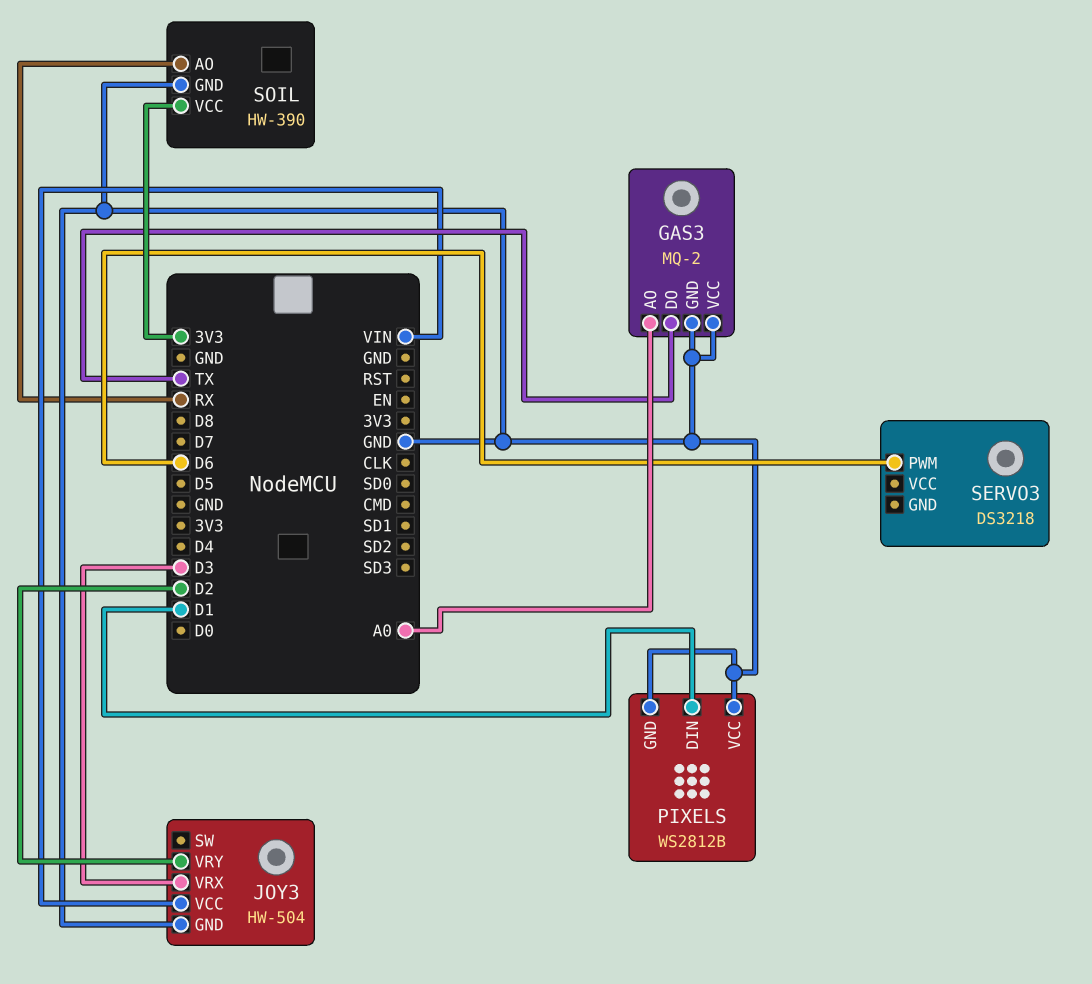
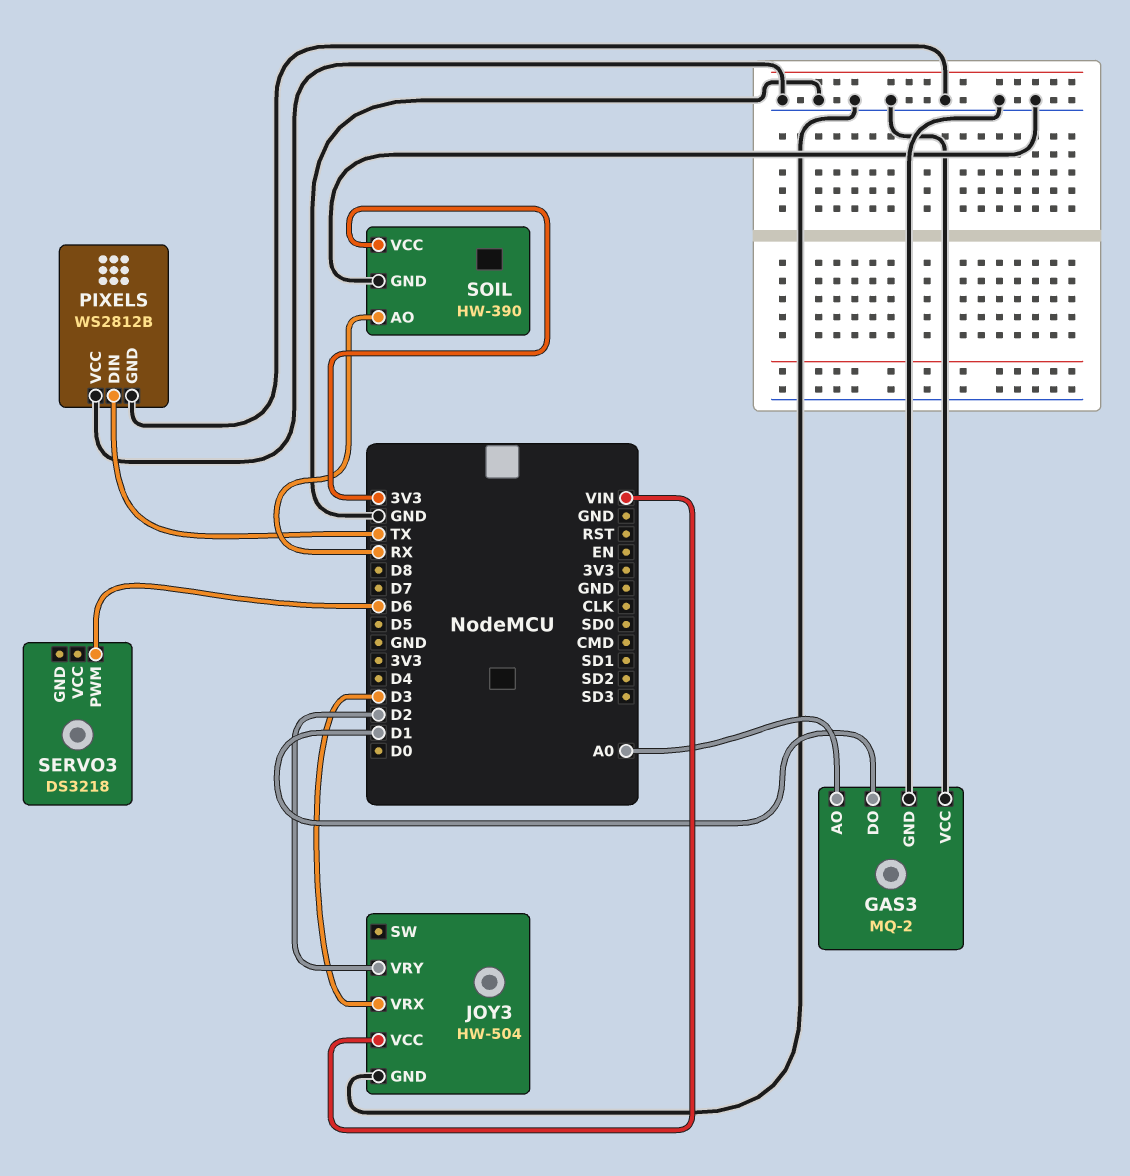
GAS3 pin DO: TX -> D1
PIXELS pin DIN: D1 -> TX

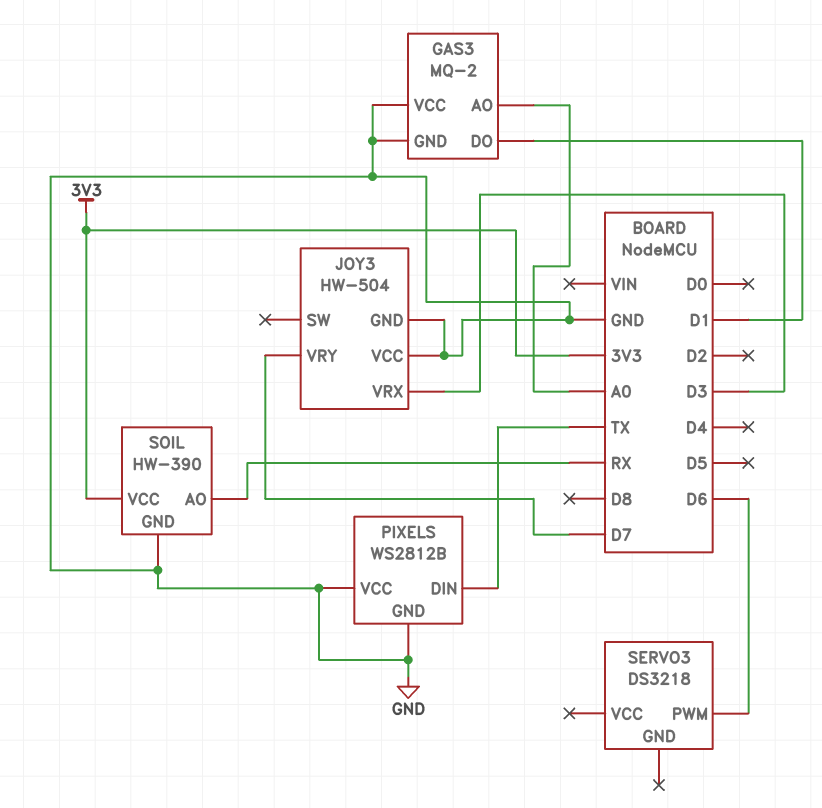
JOY3 pin VCC: VIN -> GND
JOY3 pin VRY: D2 -> D7

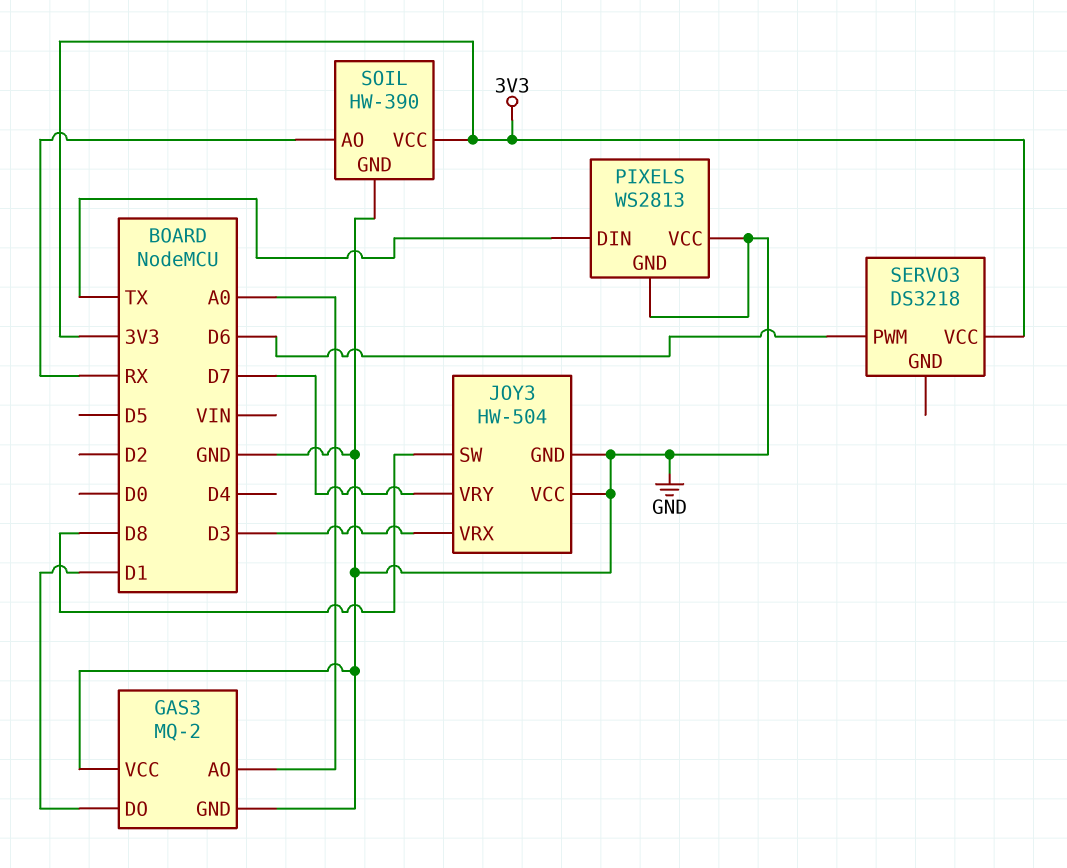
JOY3 pin SW: none -> D8
PIXELS: WS2812B -> WS2813
SERVO3 pin VCC: none -> 3V3

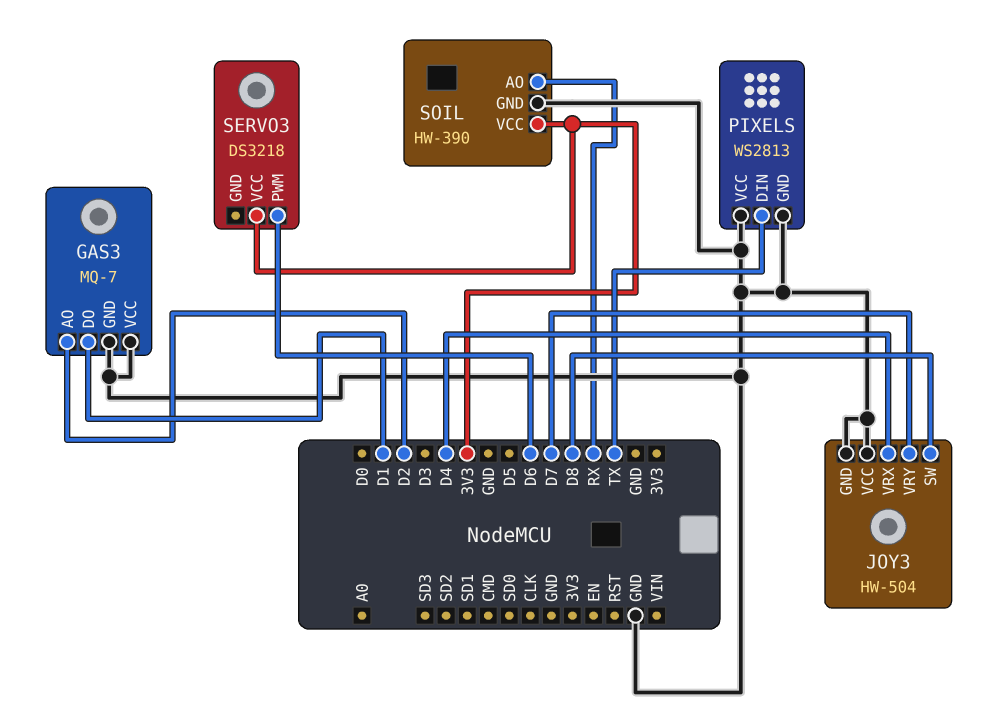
GAS3: MQ-2 -> MQ-7
GAS3 pin AO: A0 -> D2
JOY3 pin VRX: D3 -> D4

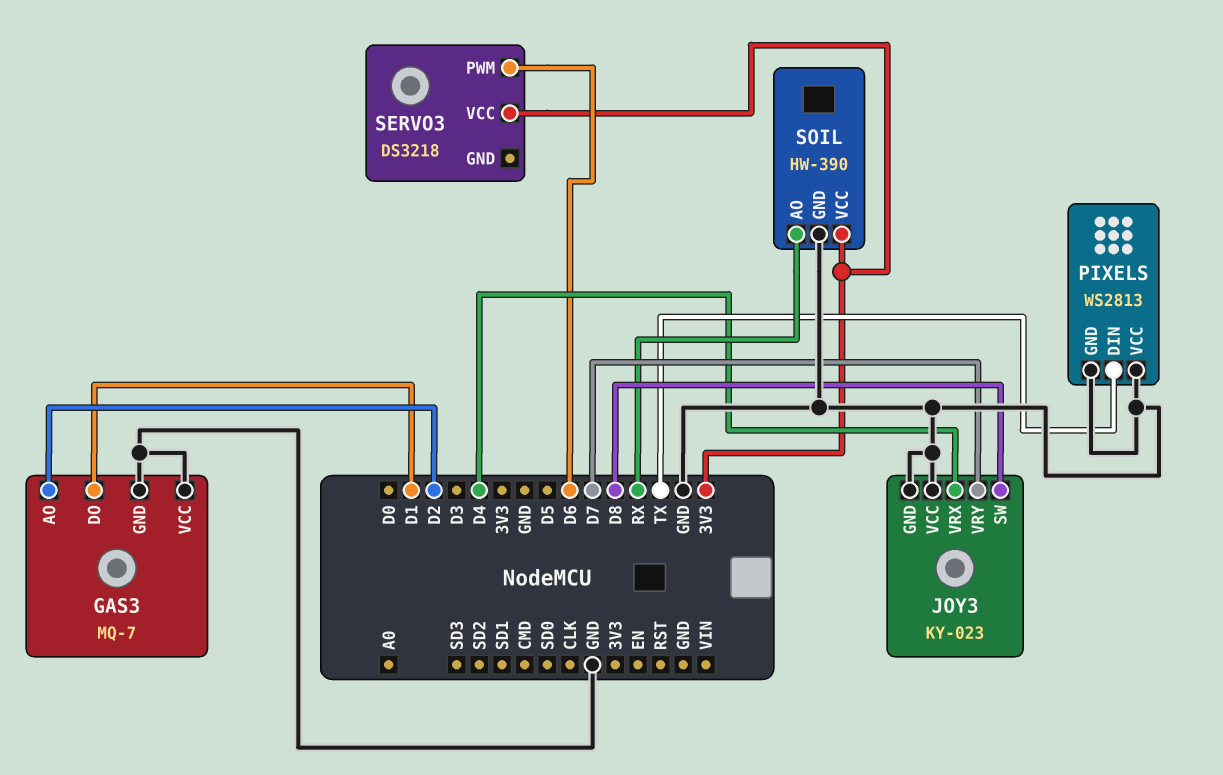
JOY3: HW-504 -> KY-023

